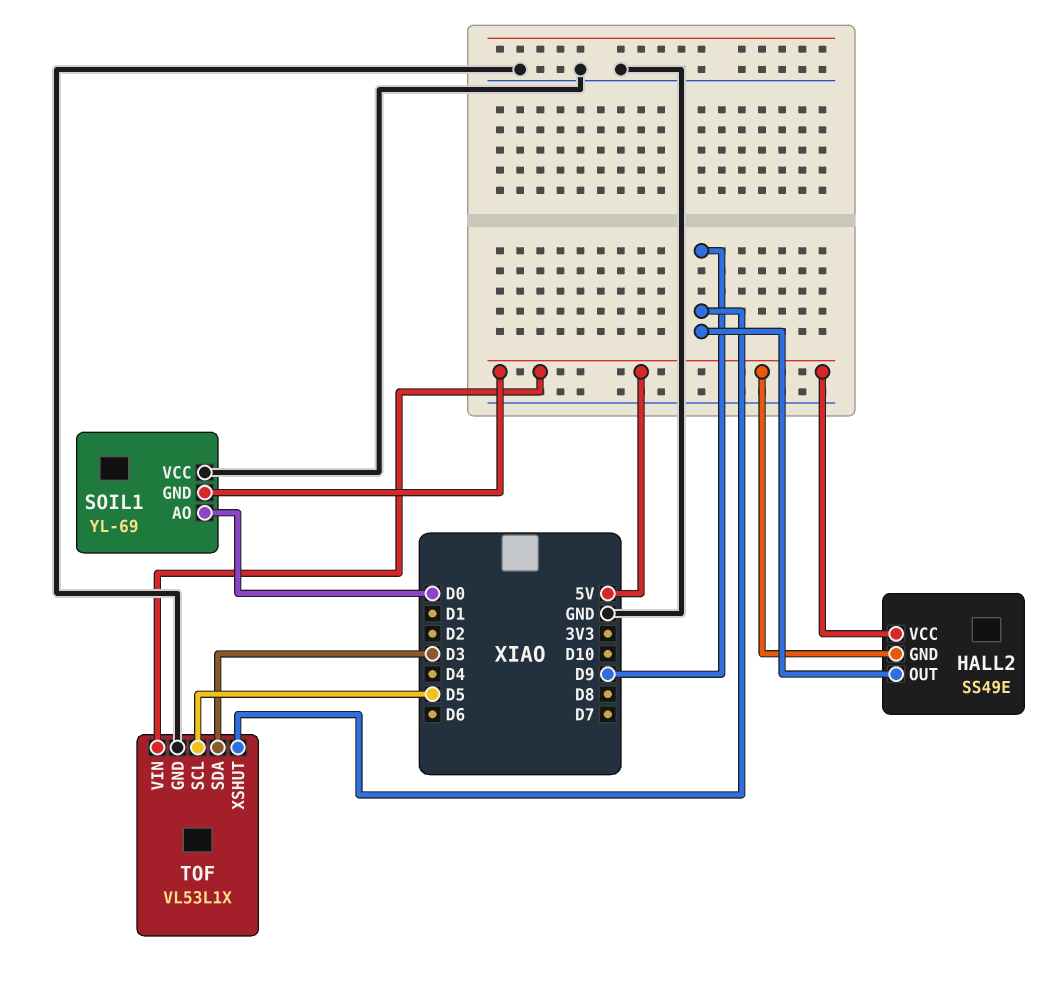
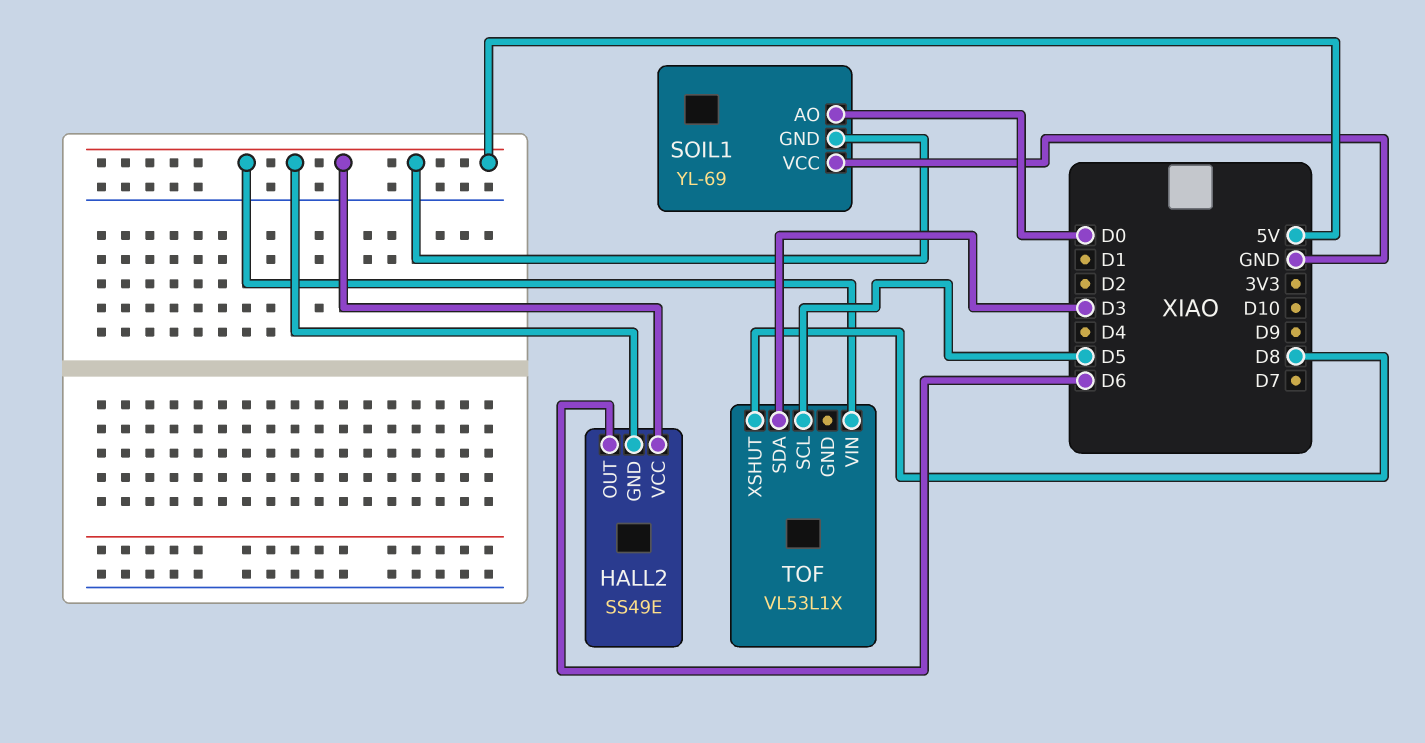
HALL2 pin OUT: D9 -> D6
TOF pin GND: GND -> none
TOF pin XSHUT: D9 -> D8

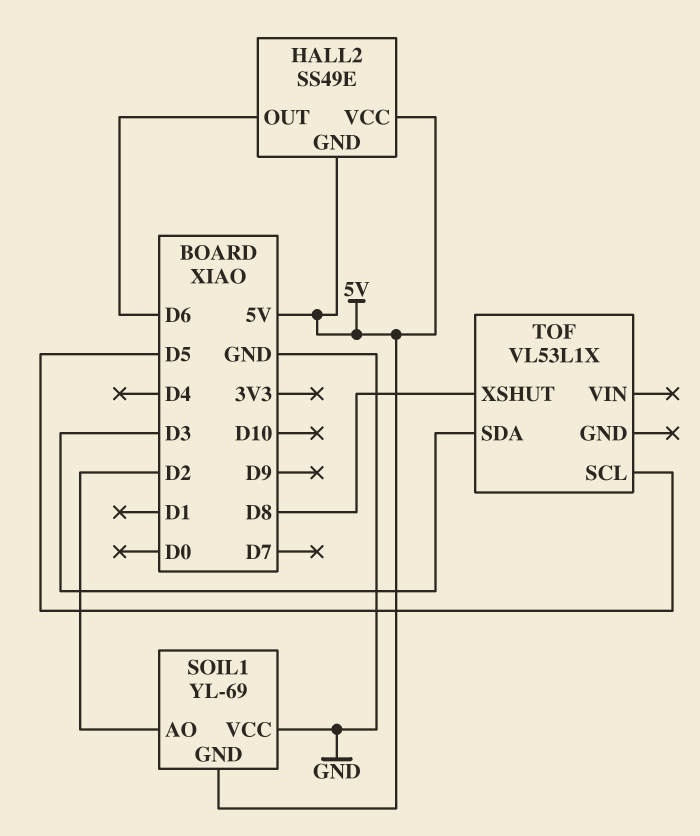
SOIL1 pin AO: D0 -> D2
TOF pin VIN: 5V -> none

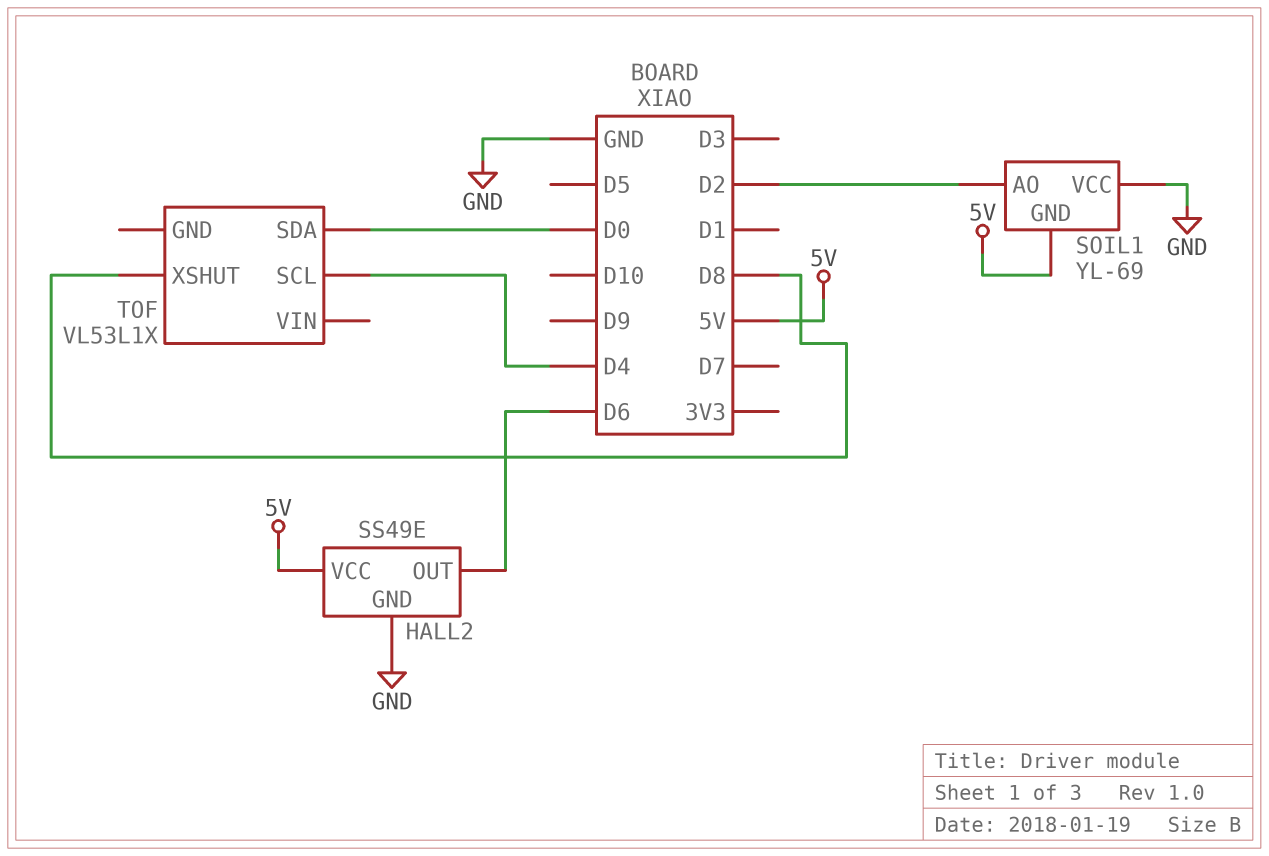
HALL2 pin GND: 5V -> GND
TOF pin SCL: D5 -> D4
TOF pin SDA: D3 -> D0

